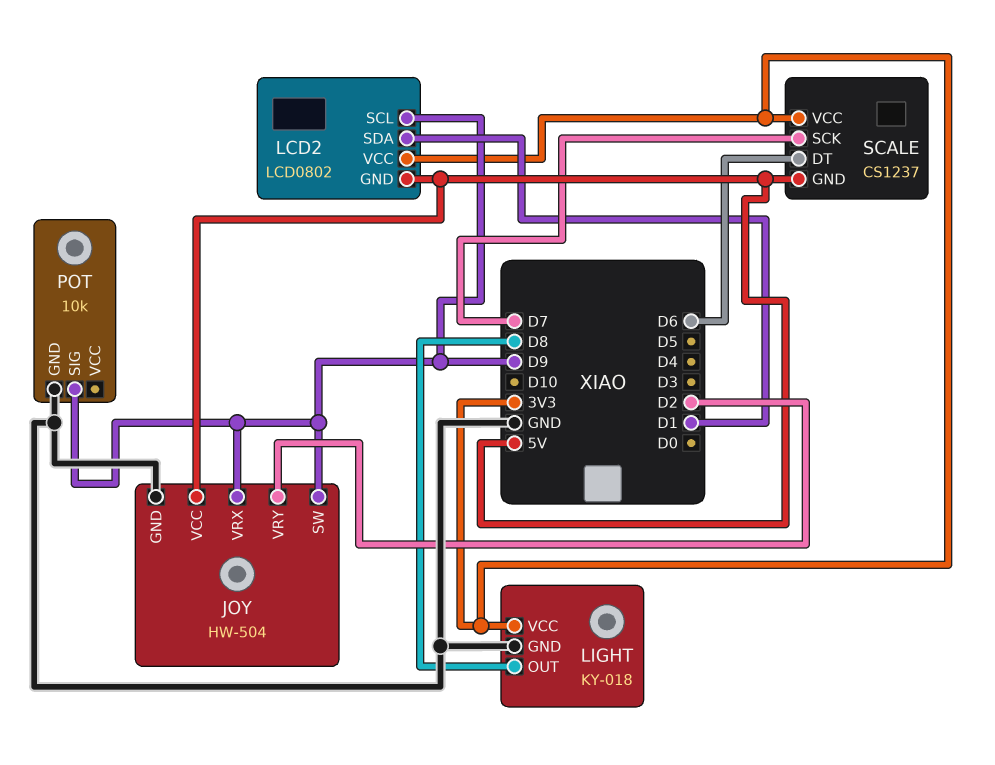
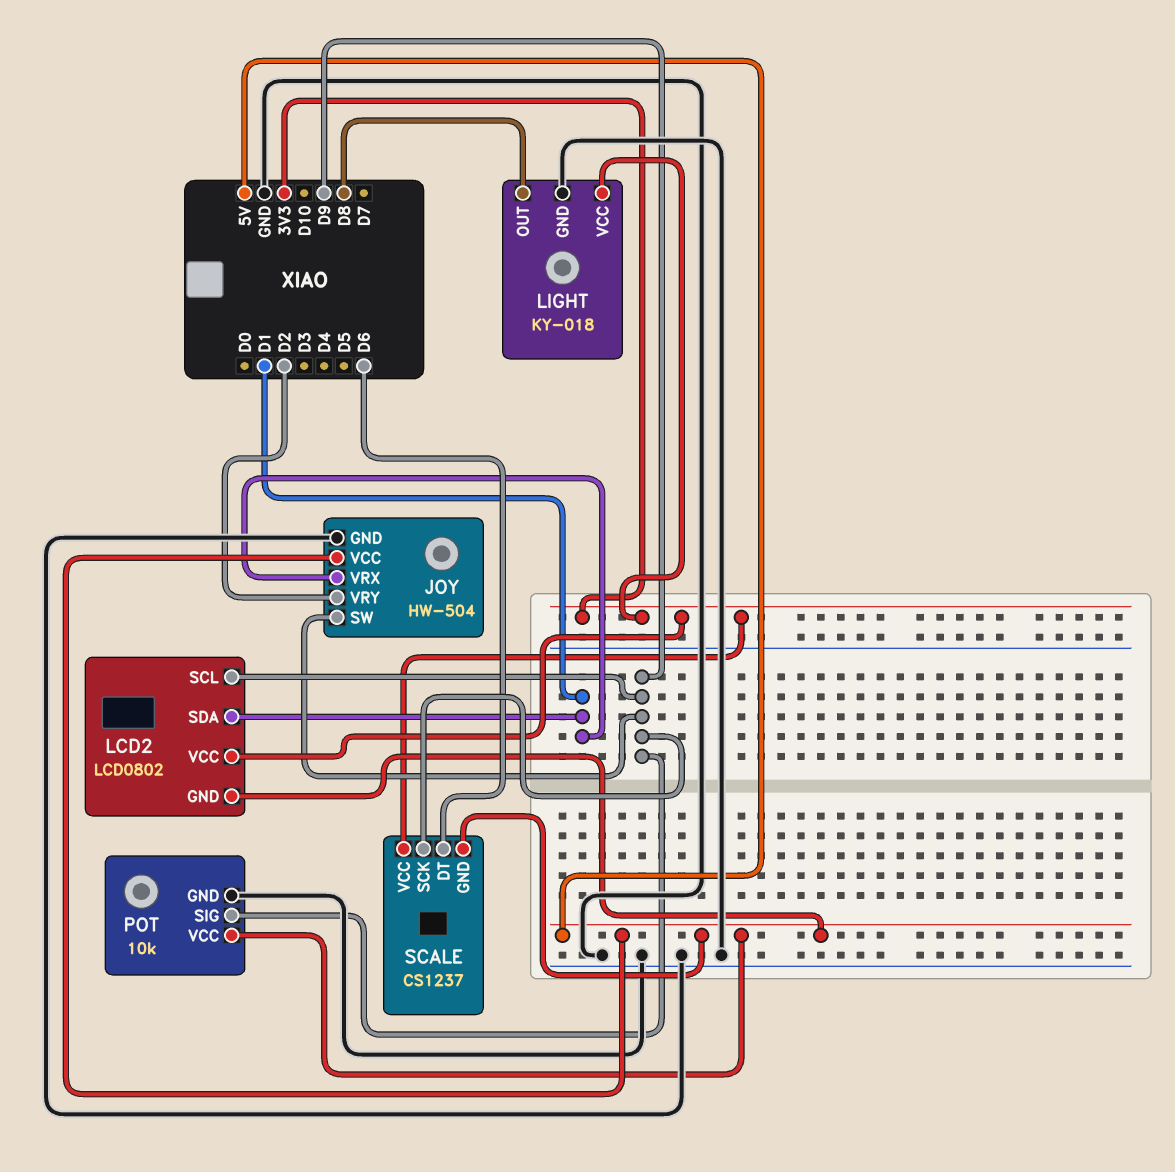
JOY pin VRX: D9 -> D1
POT pin VCC: none -> 5V
SCALE pin SCK: D7 -> D9

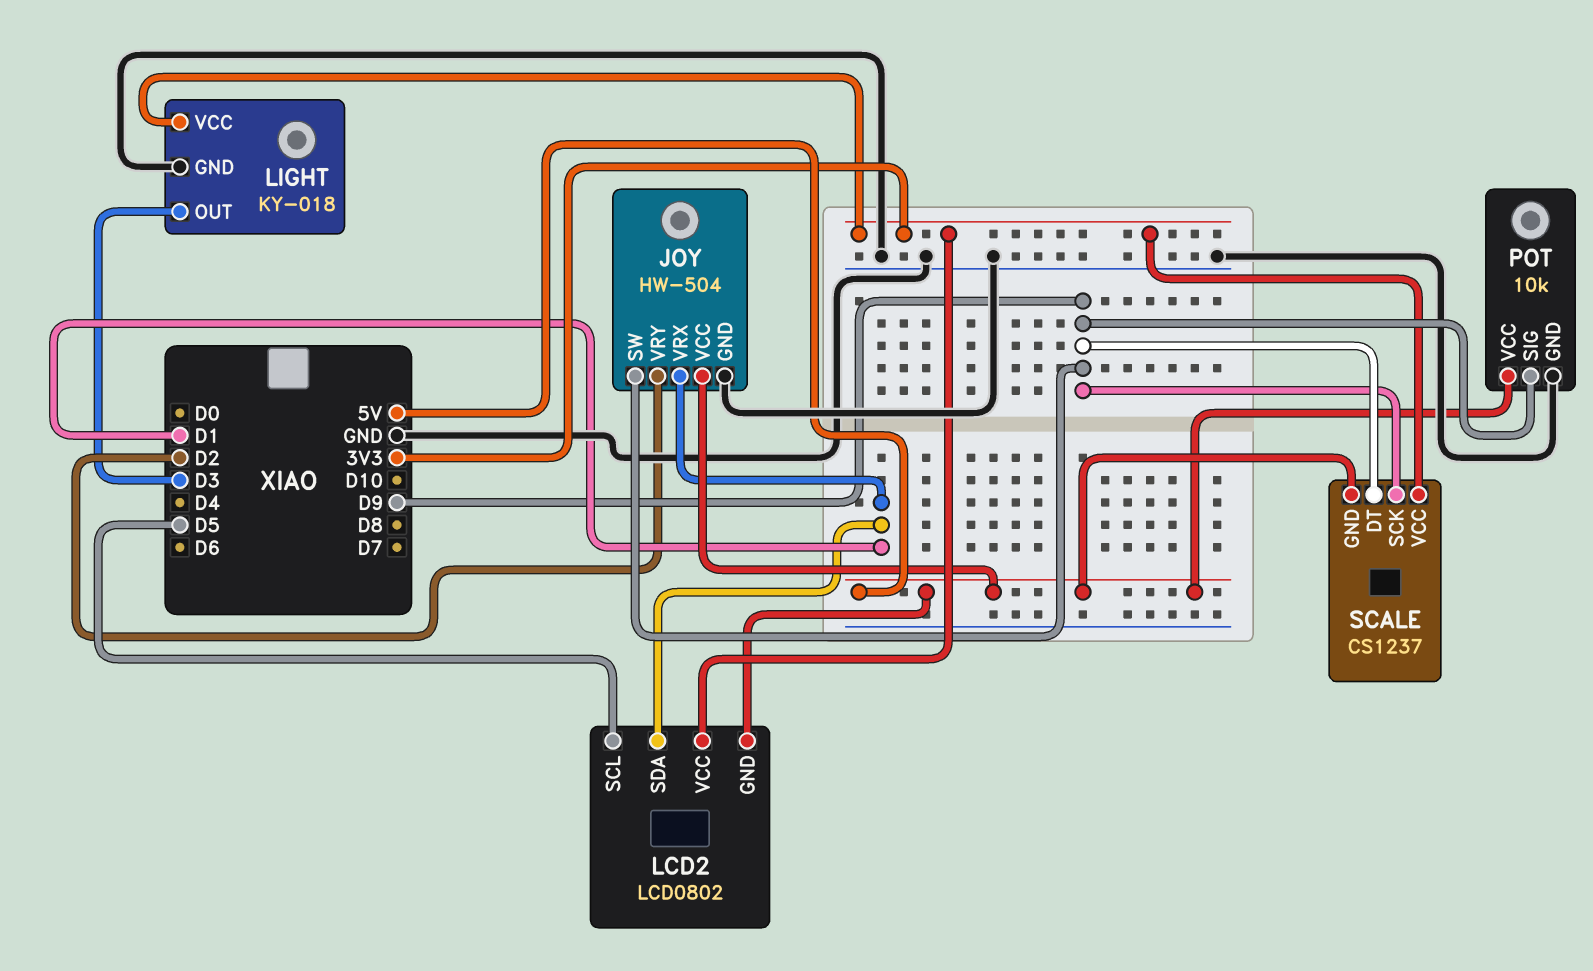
LCD2 pin SCL: D9 -> D5
LIGHT pin OUT: D8 -> D3
SCALE pin DT: D6 -> D9

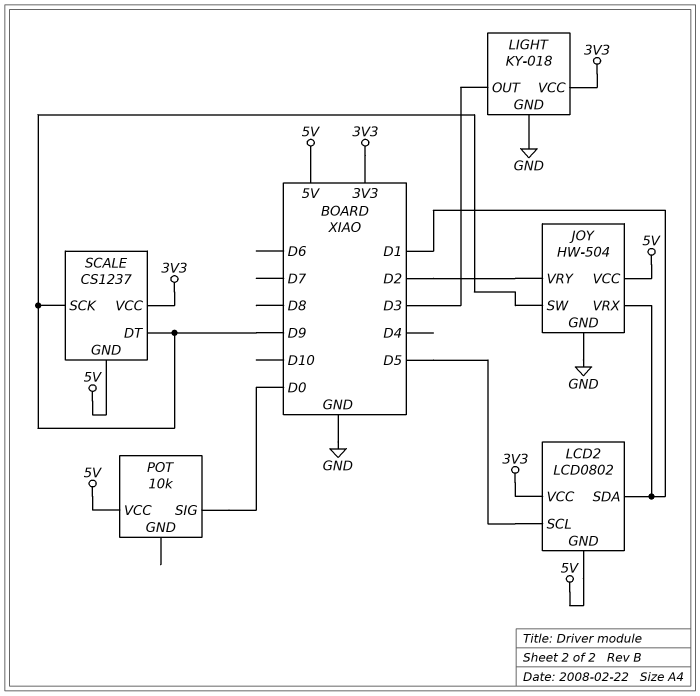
POT pin GND: GND -> none
POT pin SIG: D9 -> D0

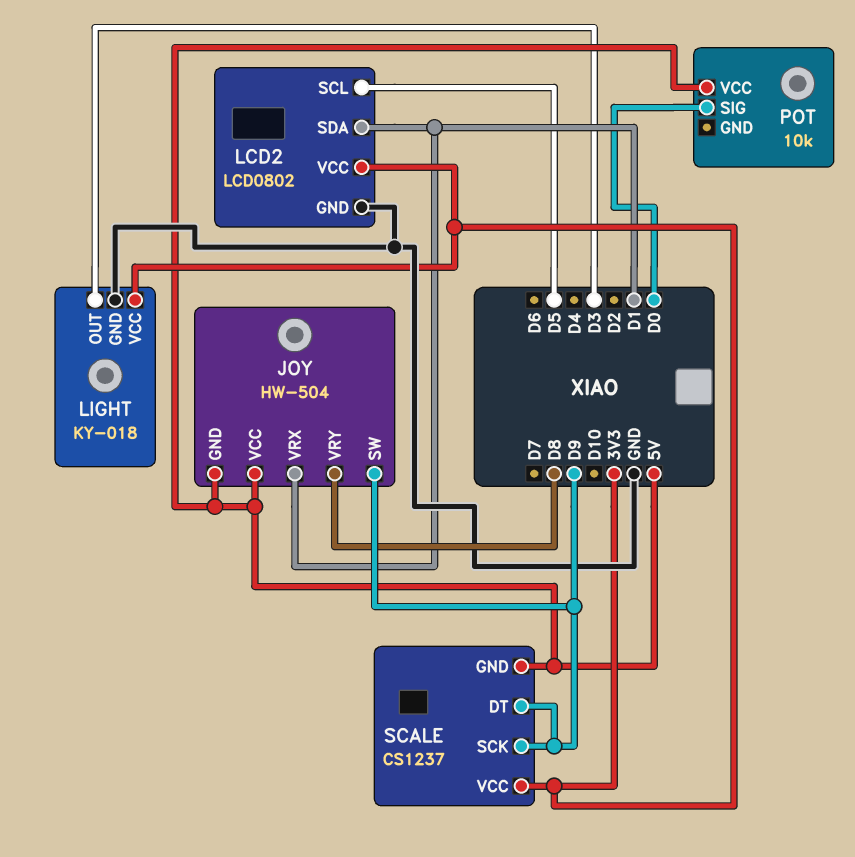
JOY pin GND: GND -> 5V
JOY pin VRY: D2 -> D8
LCD2 pin GND: 5V -> GND

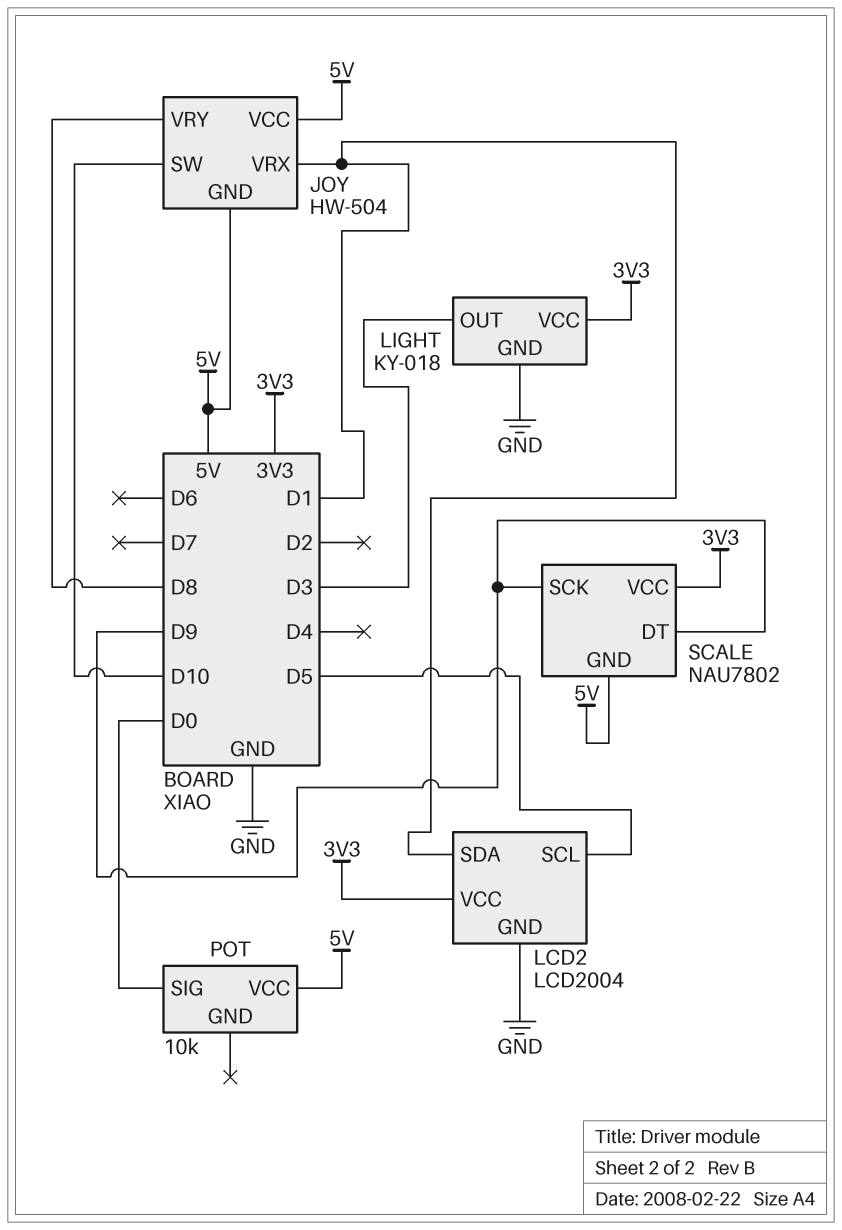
JOY pin SW: D9 -> D10
LCD2: LCD0802 -> LCD2004
SCALE: CS1237 -> NAU7802

